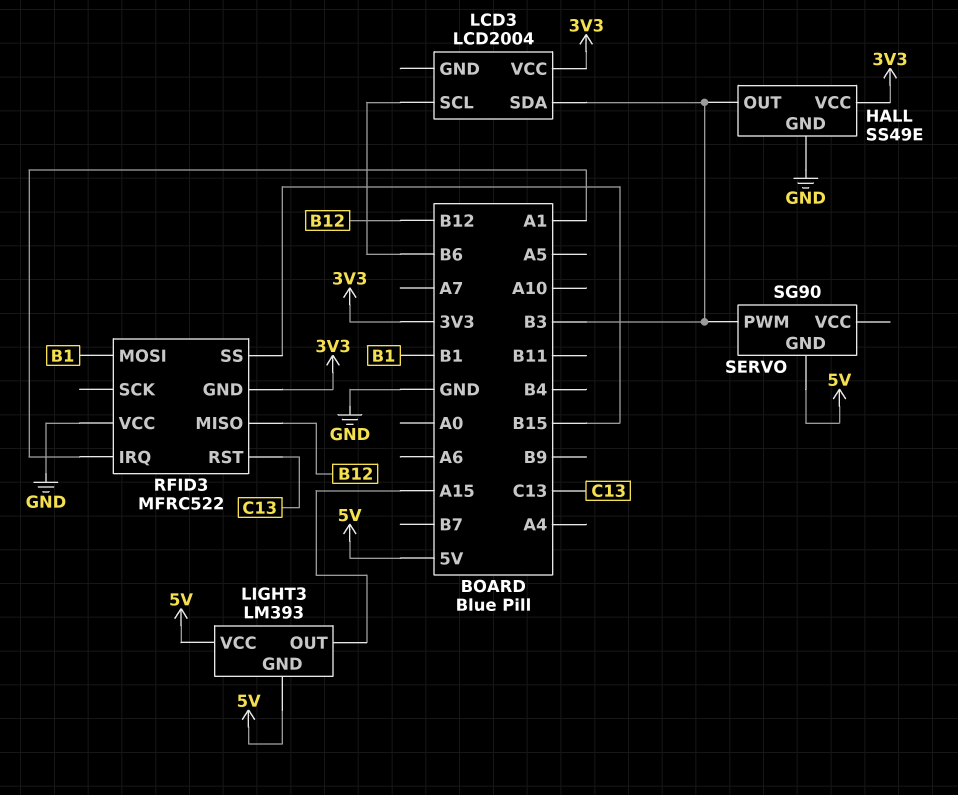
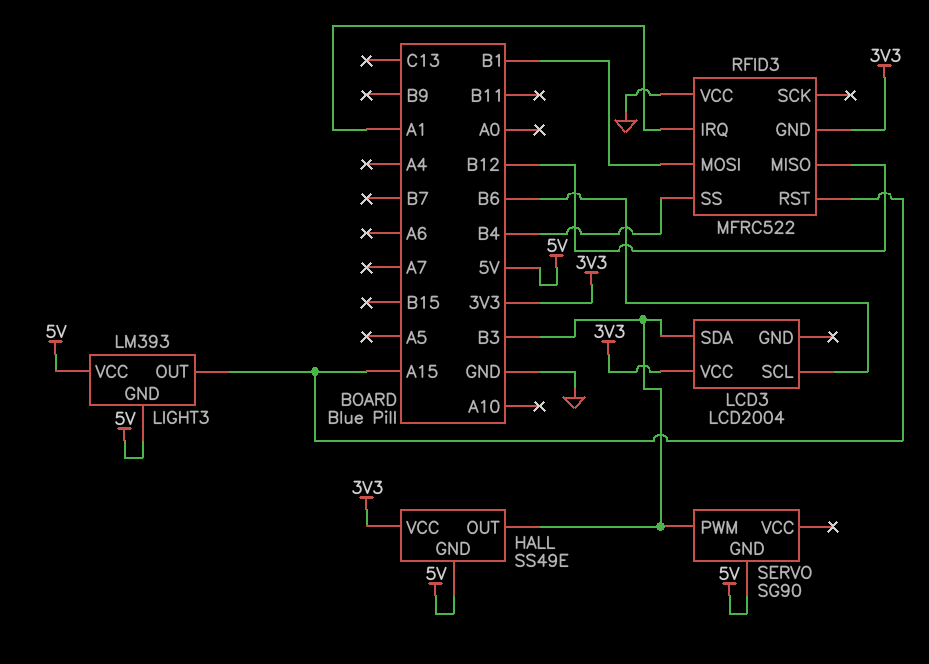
HALL pin GND: GND -> 5V
RFID3 pin RST: C13 -> A15
RFID3 pin SS: B15 -> B4

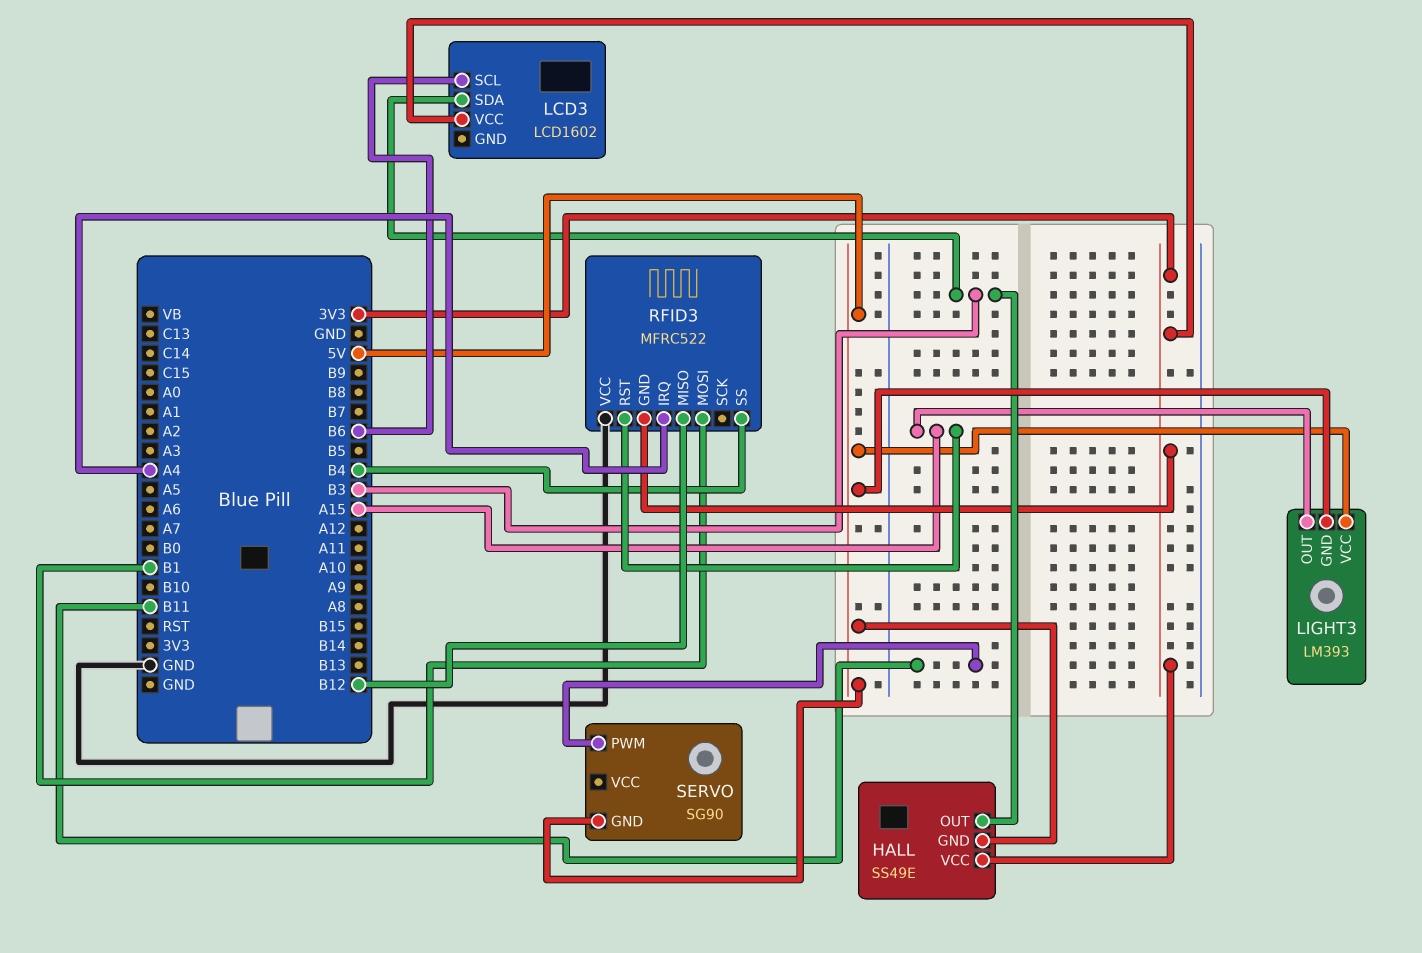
LCD3: LCD2004 -> LCD1602
RFID3 pin IRQ: A1 -> A4
SERVO pin PWM: B3 -> B11

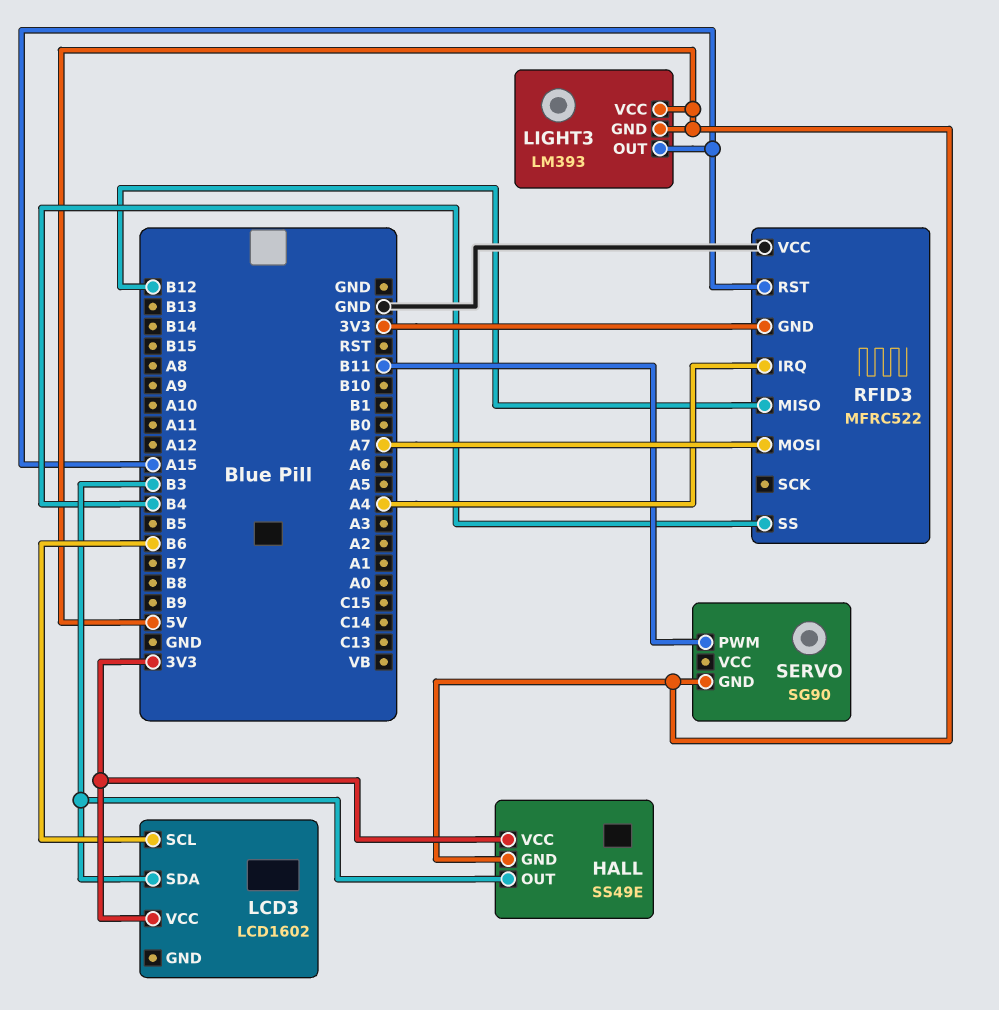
RFID3 pin MOSI: B1 -> A7

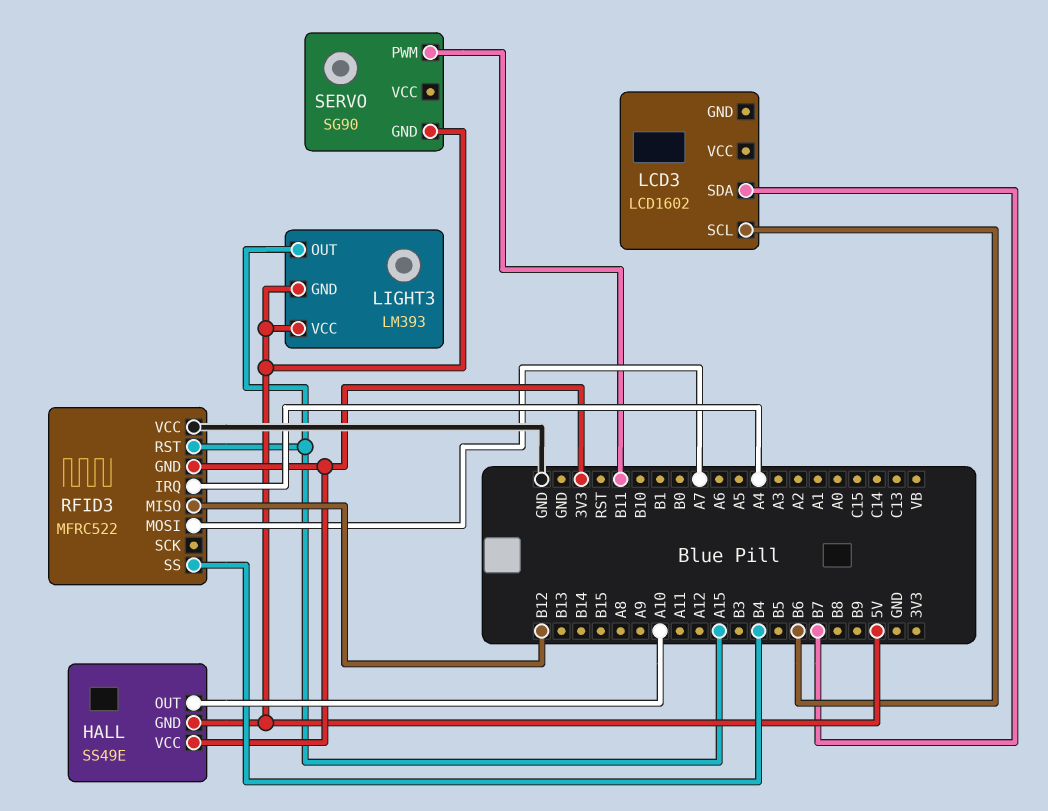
HALL pin OUT: B3 -> A10
LCD3 pin SDA: B3 -> B7
LCD3 pin VCC: 3V3 -> none

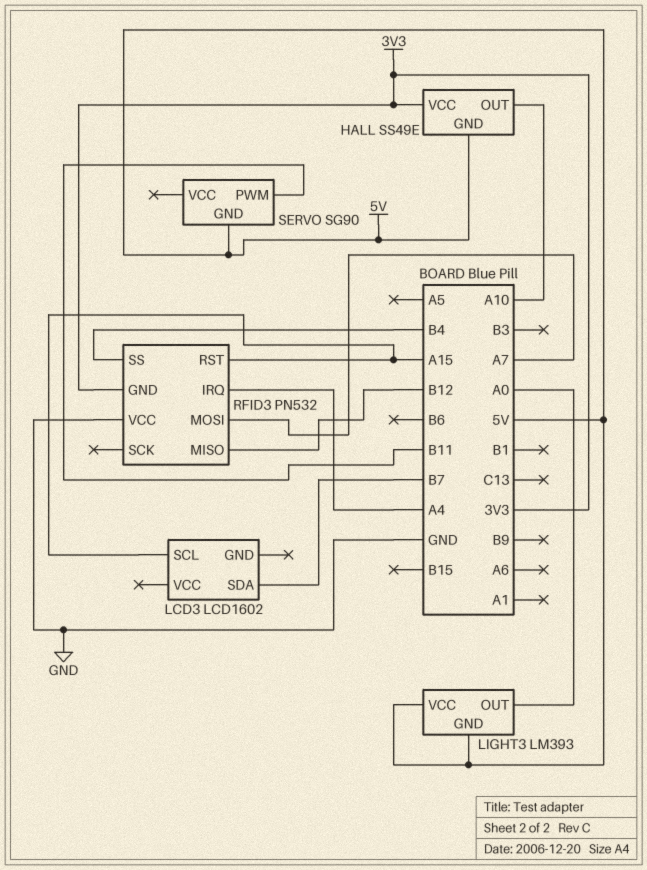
LCD3 pin SCL: B6 -> A15
LIGHT3 pin OUT: A15 -> A0
RFID3: MFRC522 -> PN532

